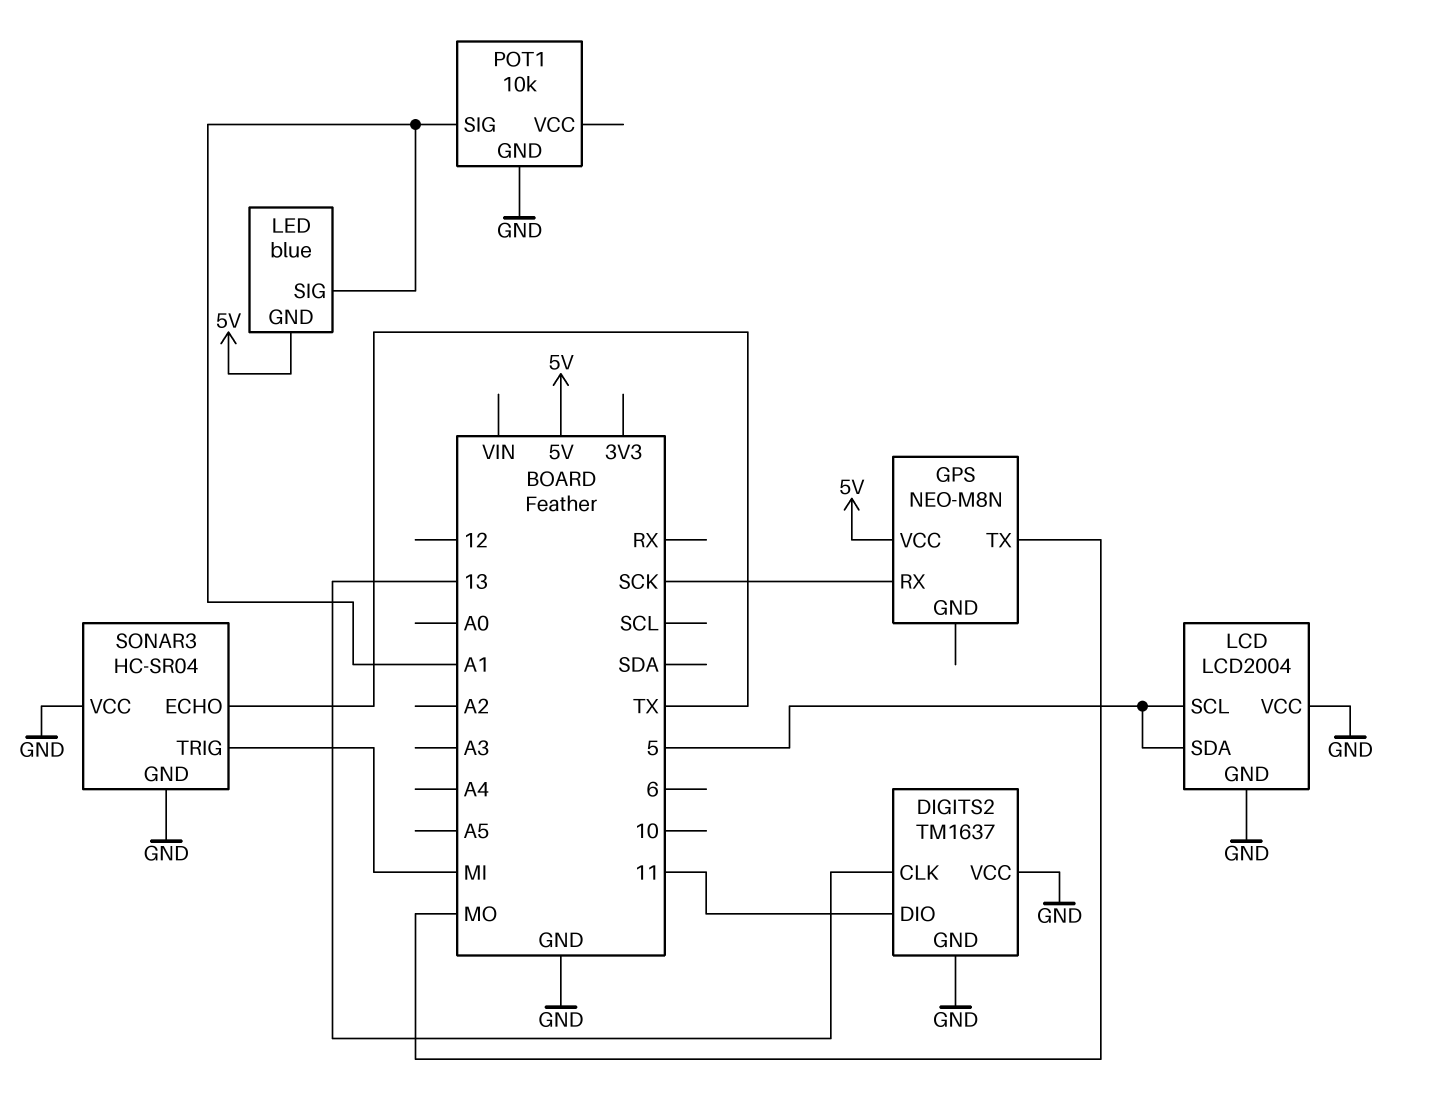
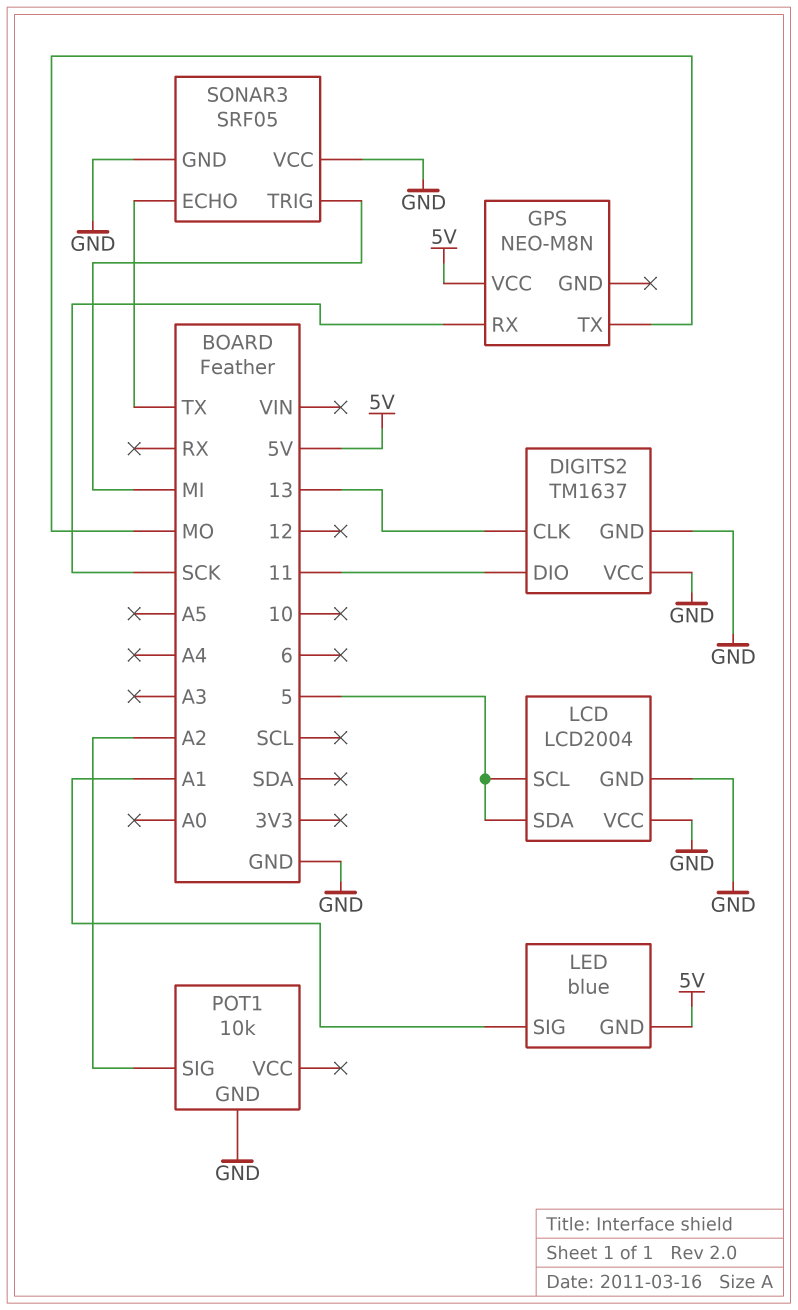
POT1 pin SIG: A1 -> A2
SONAR3: HC-SR04 -> SRF05

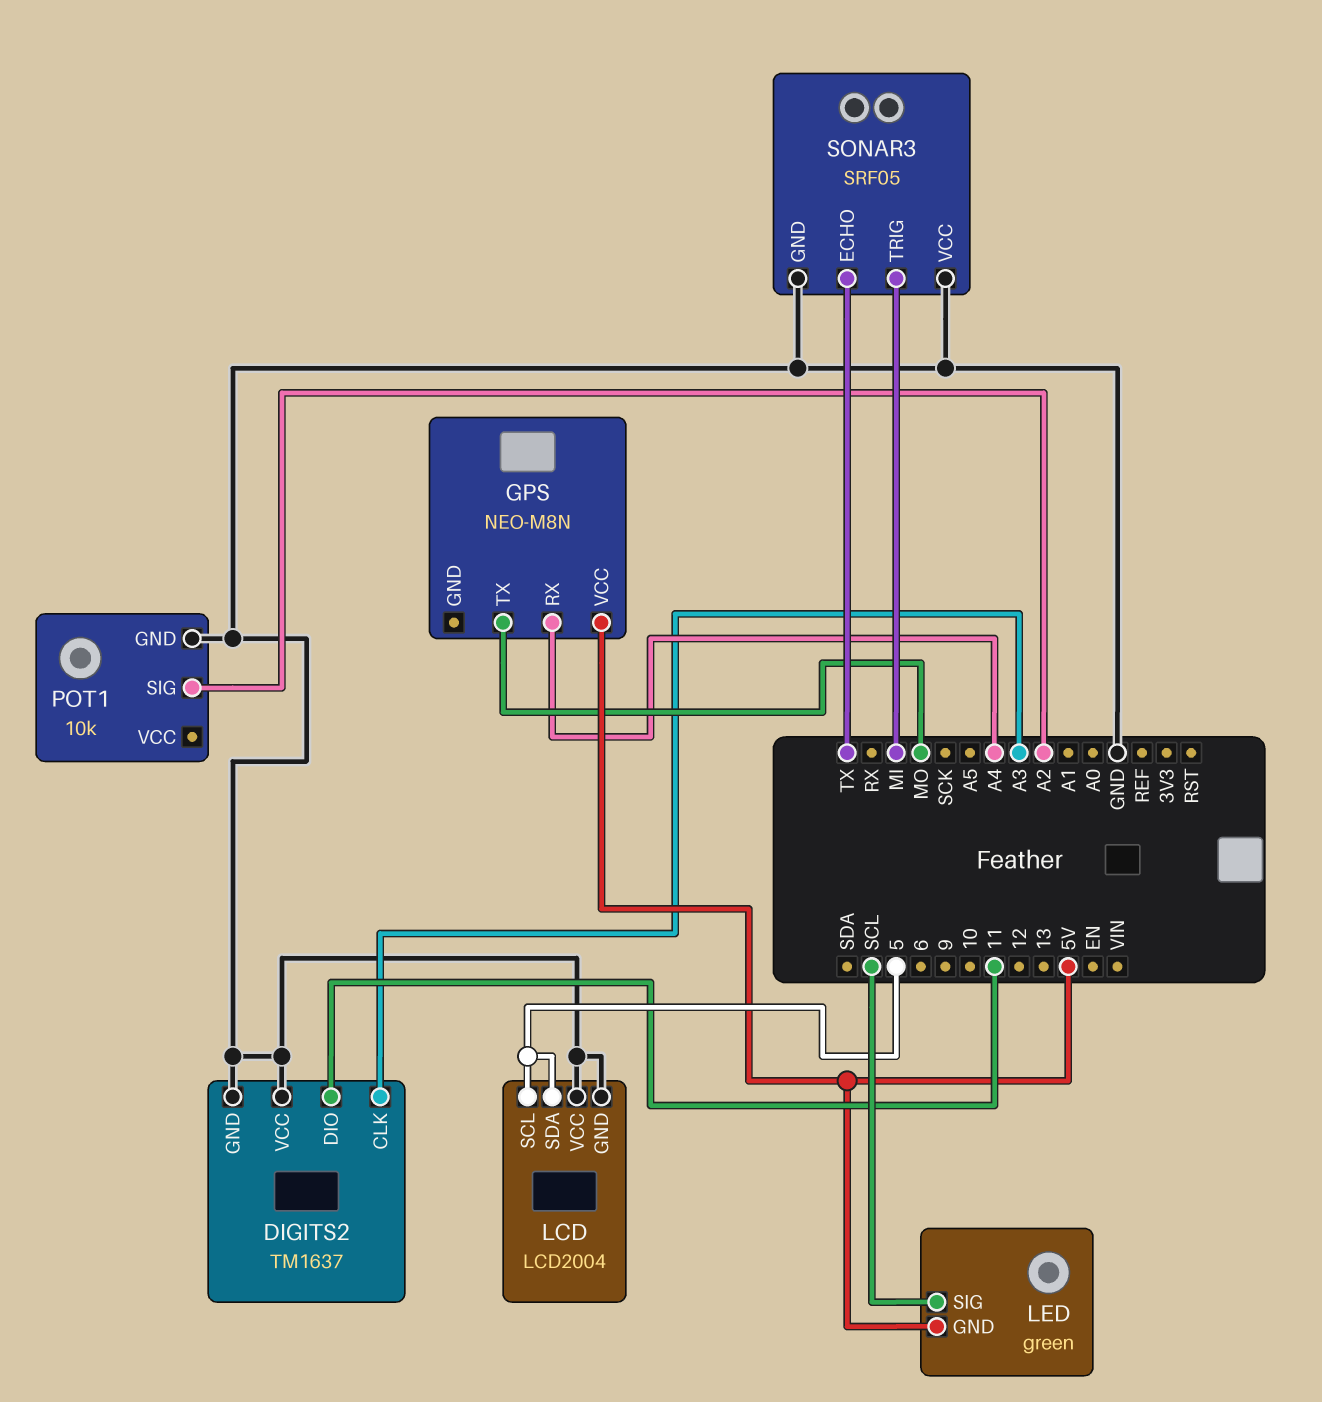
DIGITS2 pin CLK: 13 -> A3
GPS pin RX: SCK -> A4
LED: blue -> green
LED pin SIG: A1 -> SCL

